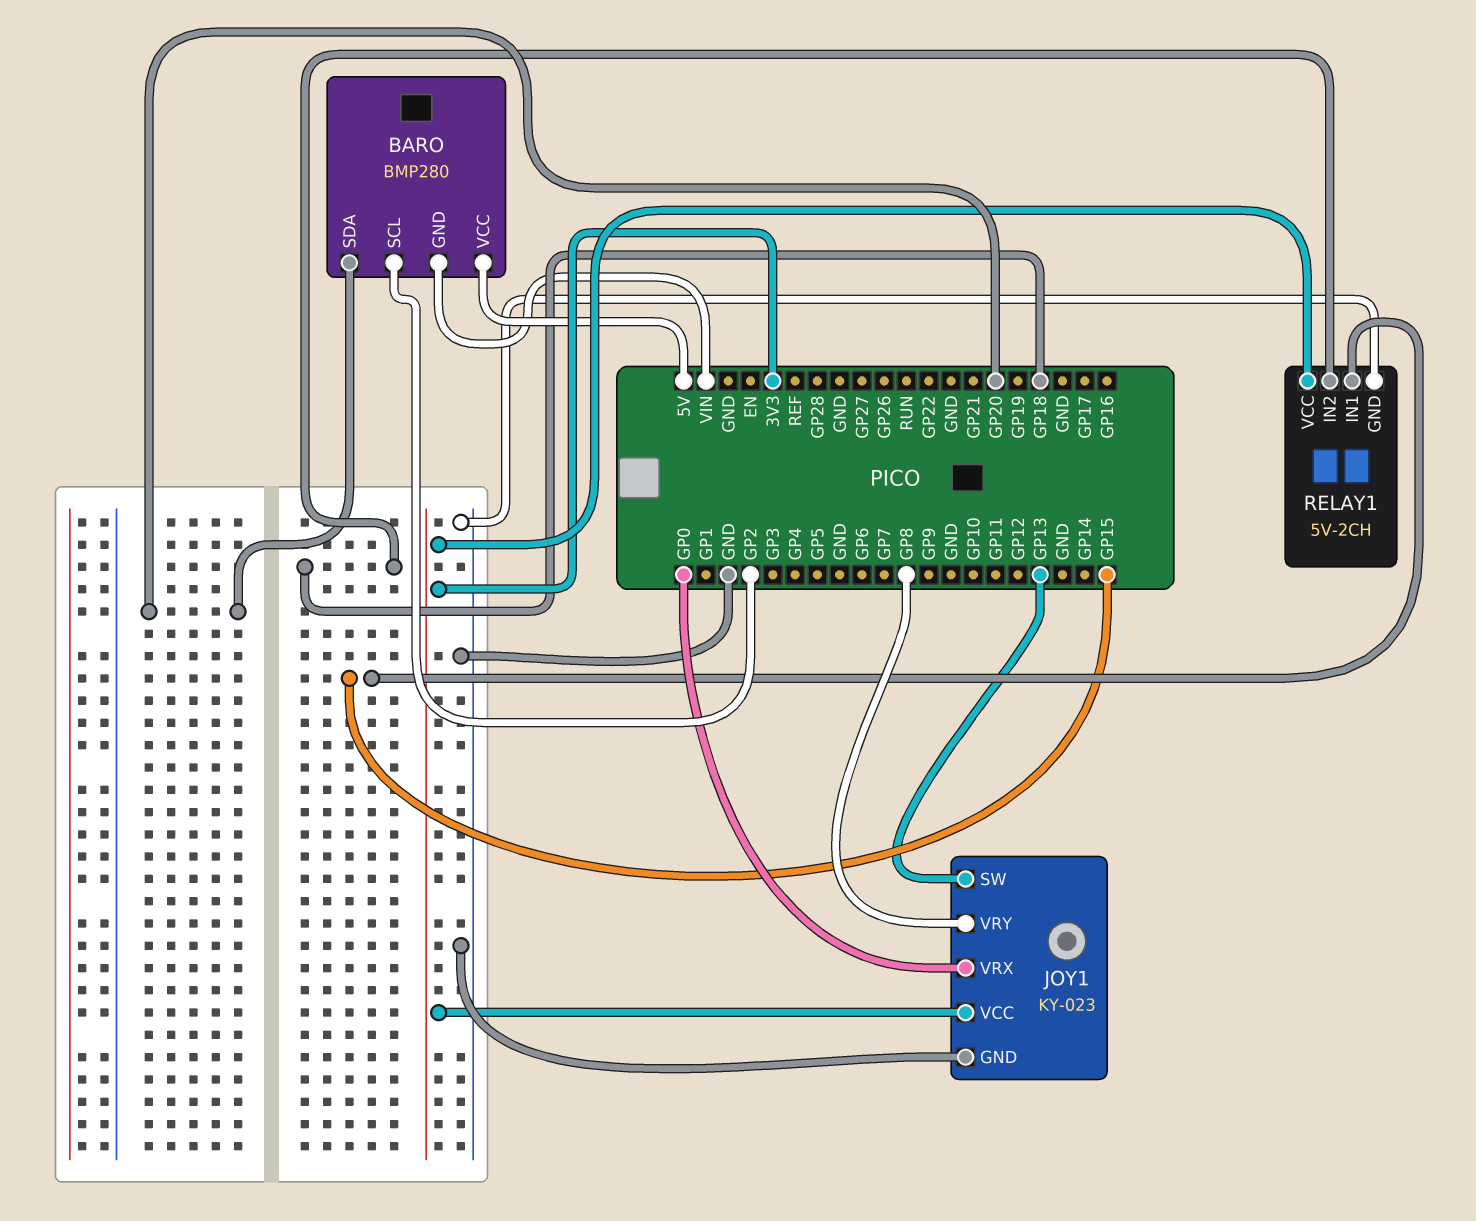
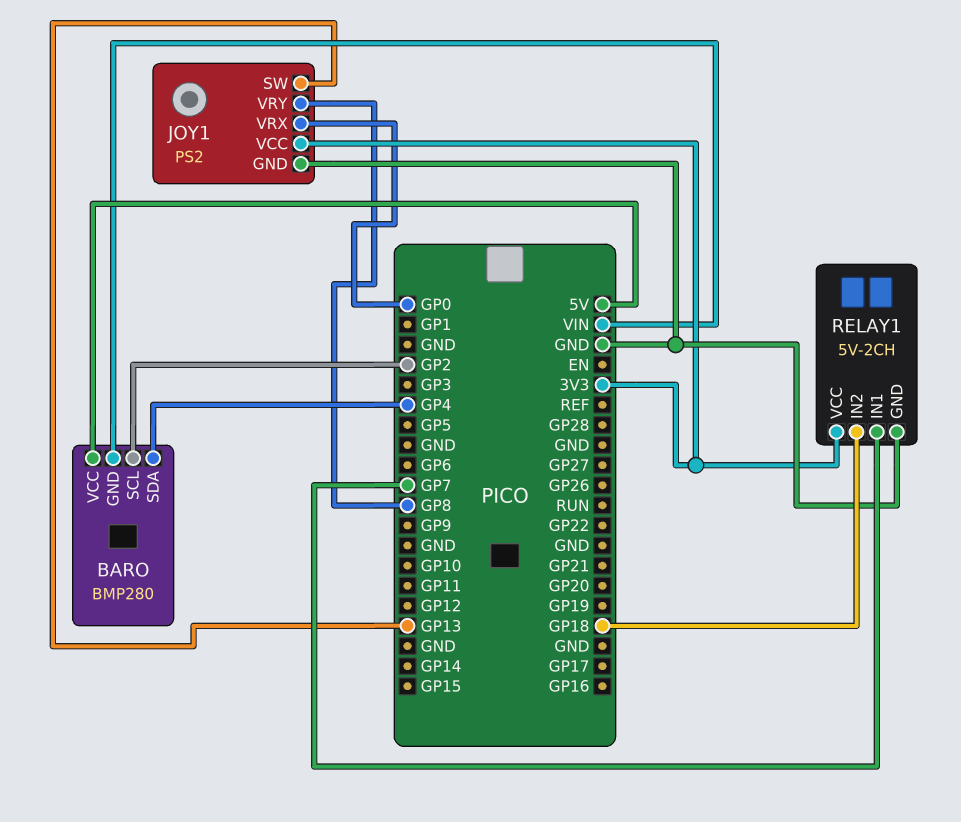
BARO pin SDA: GP20 -> GP4
JOY1: KY-023 -> PS2
RELAY1 pin IN1: GP15 -> GP7

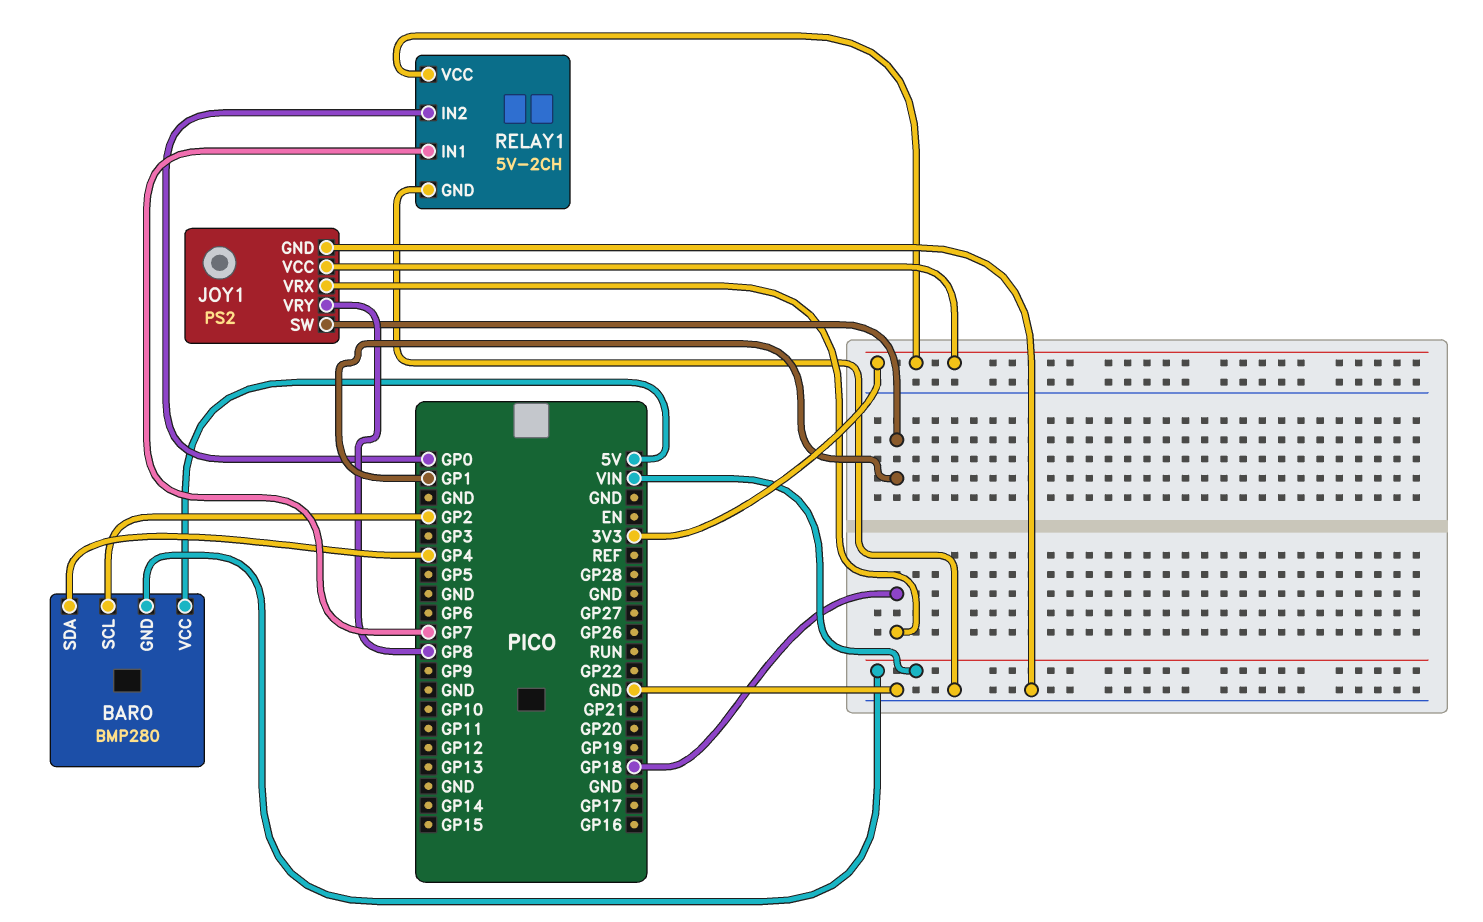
JOY1 pin SW: GP13 -> GP1
JOY1 pin VRX: GP0 -> GP18
RELAY1 pin IN2: GP18 -> GP0

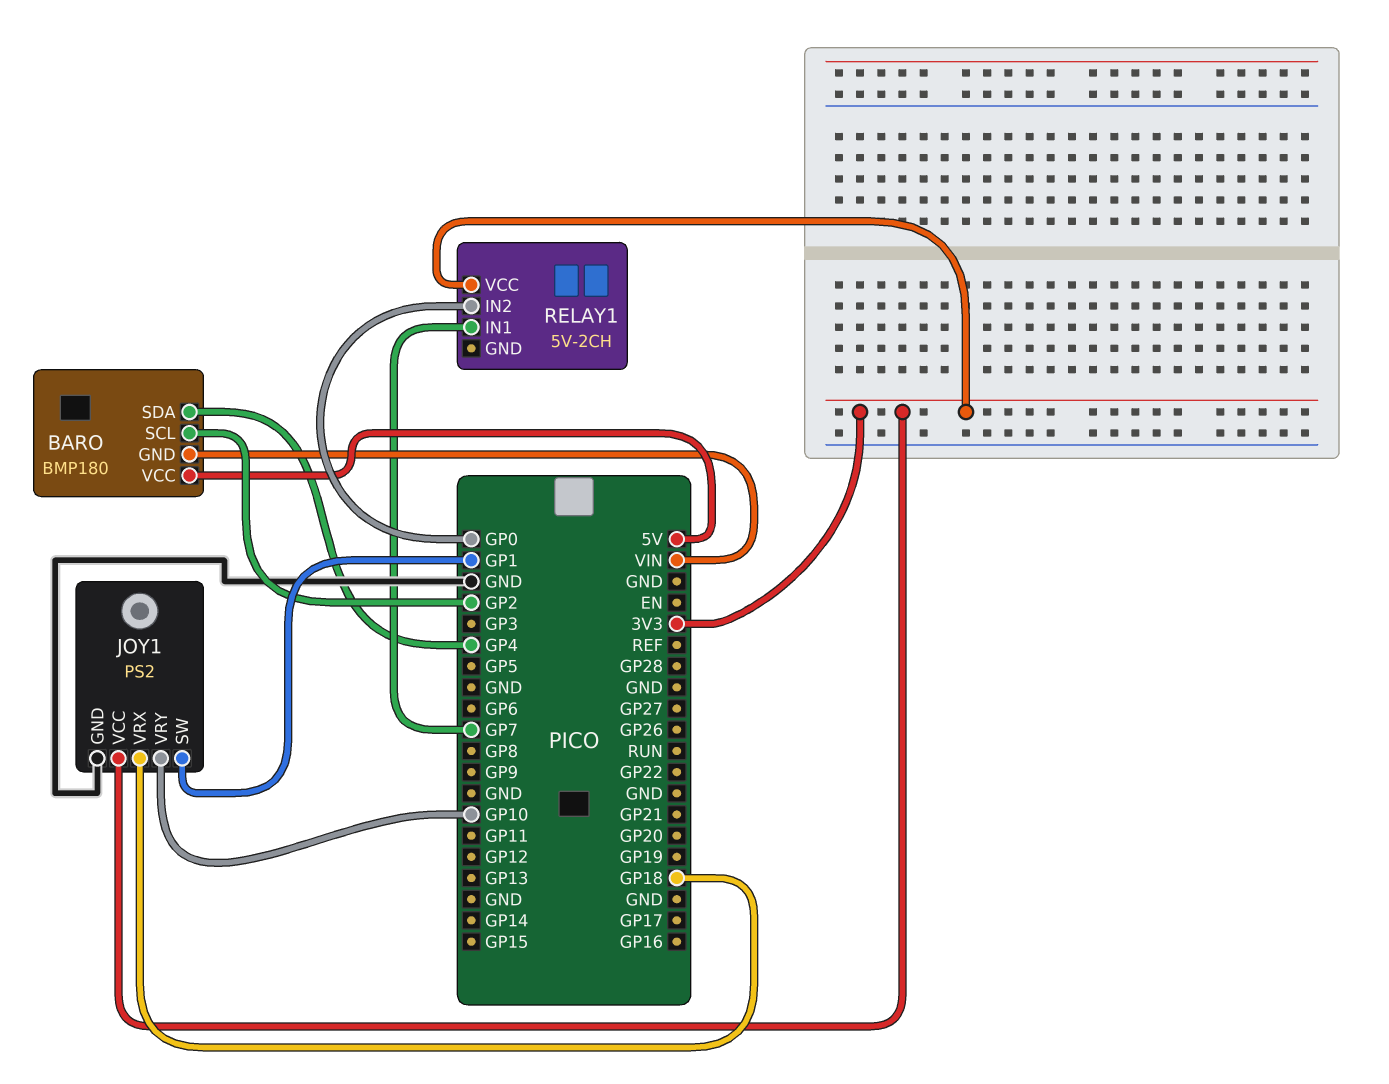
BARO: BMP280 -> BMP180
JOY1 pin VRY: GP8 -> GP10
RELAY1 pin GND: GND -> none

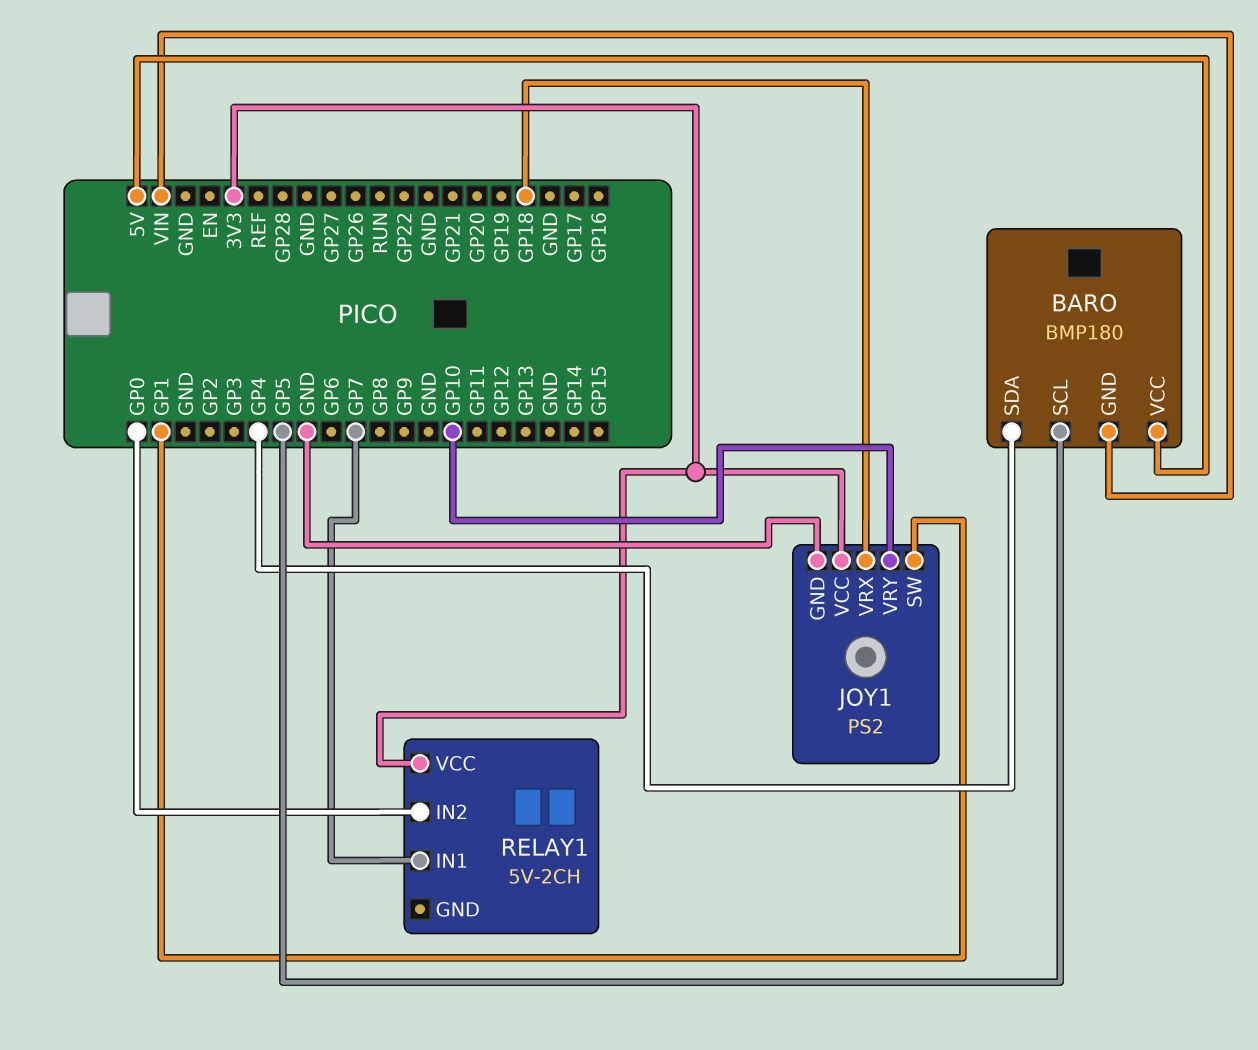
BARO pin SCL: GP2 -> GP5

